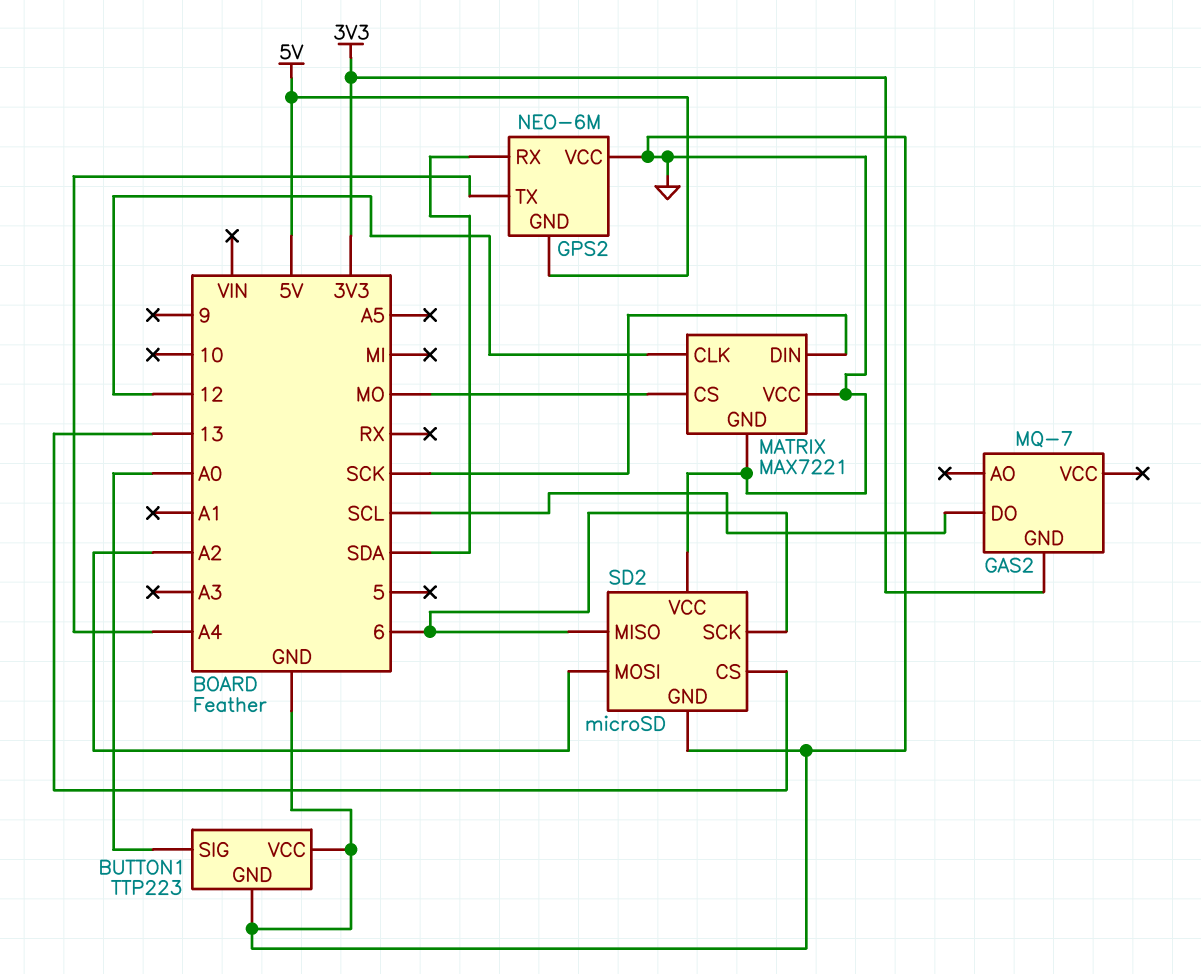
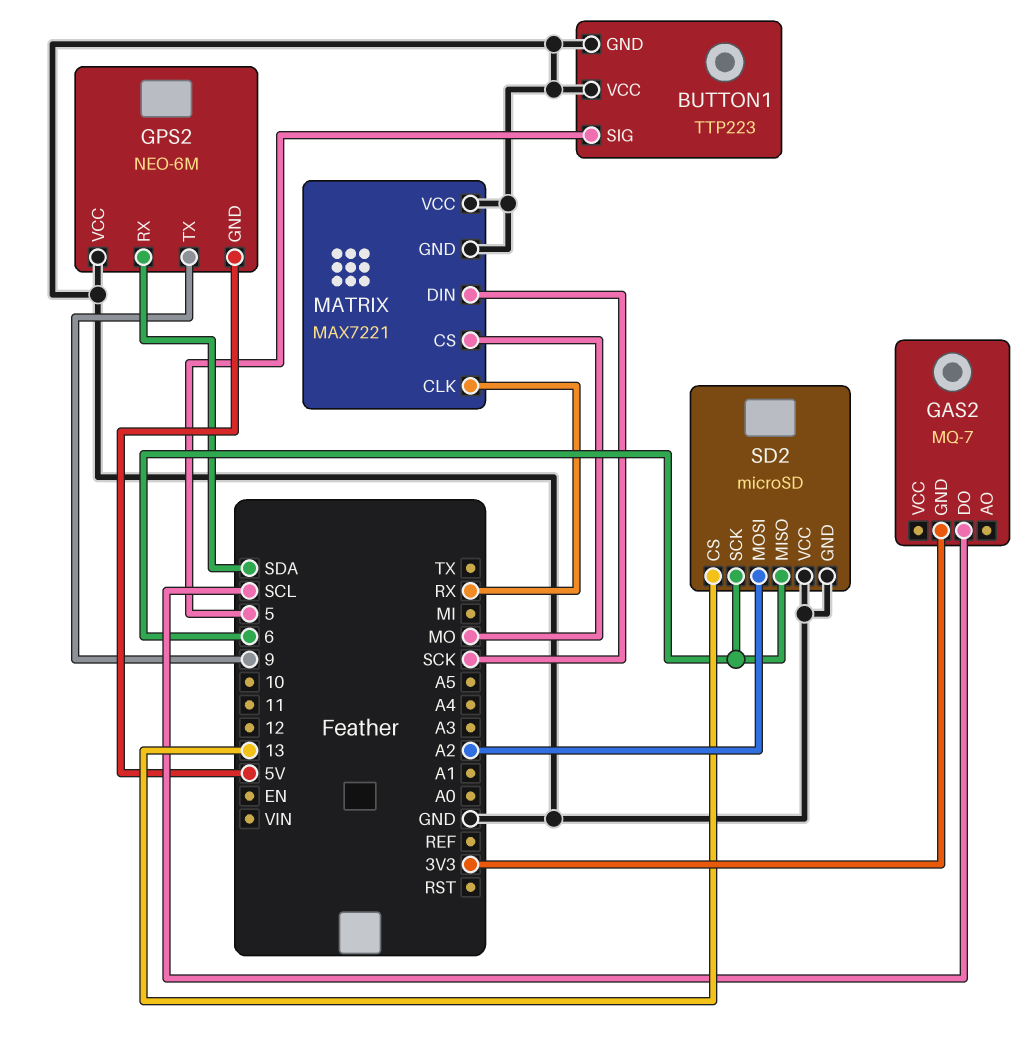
BUTTON1 pin SIG: A0 -> 5
GPS2 pin TX: A4 -> 9
MATRIX pin CLK: 12 -> RX

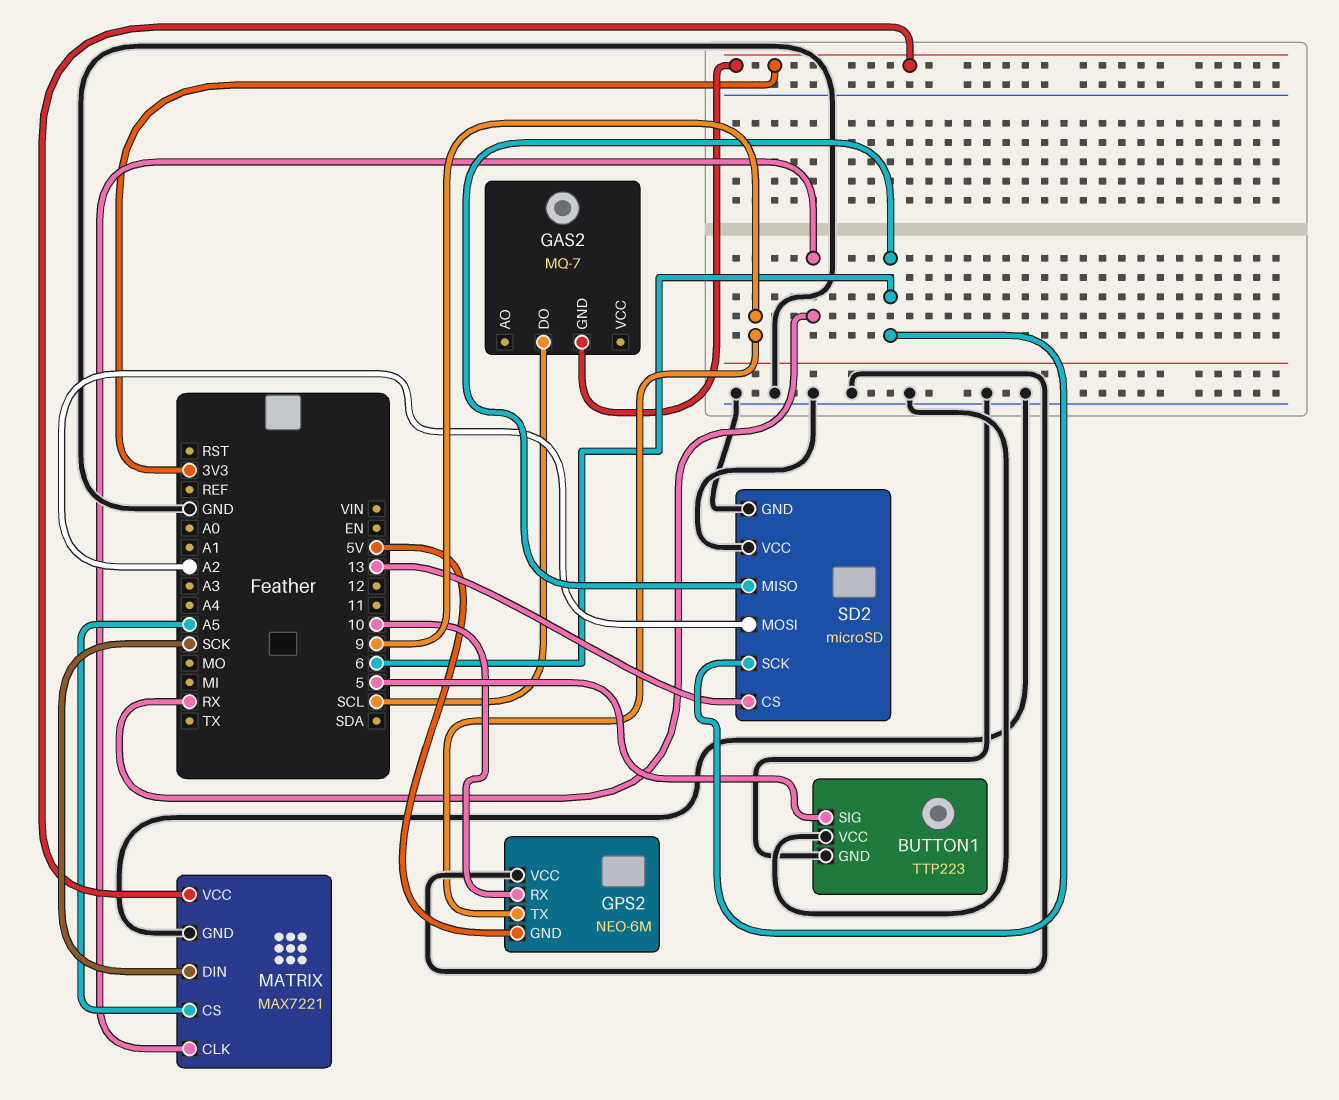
GPS2 pin RX: SDA -> 10
MATRIX pin CS: MO -> A5
MATRIX pin VCC: GND -> 3V3

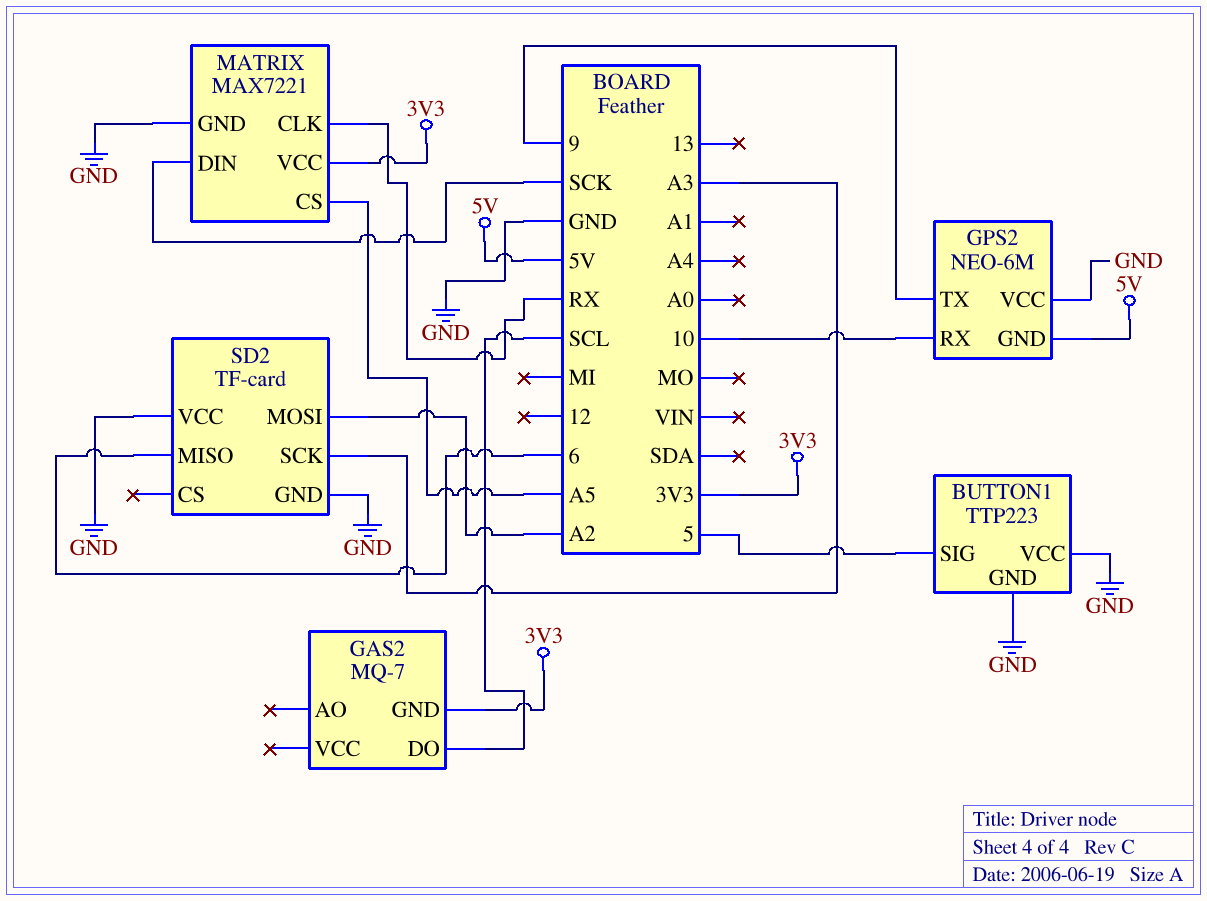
SD2: microSD -> TF-card
SD2 pin CS: 13 -> none
SD2 pin SCK: 6 -> A3

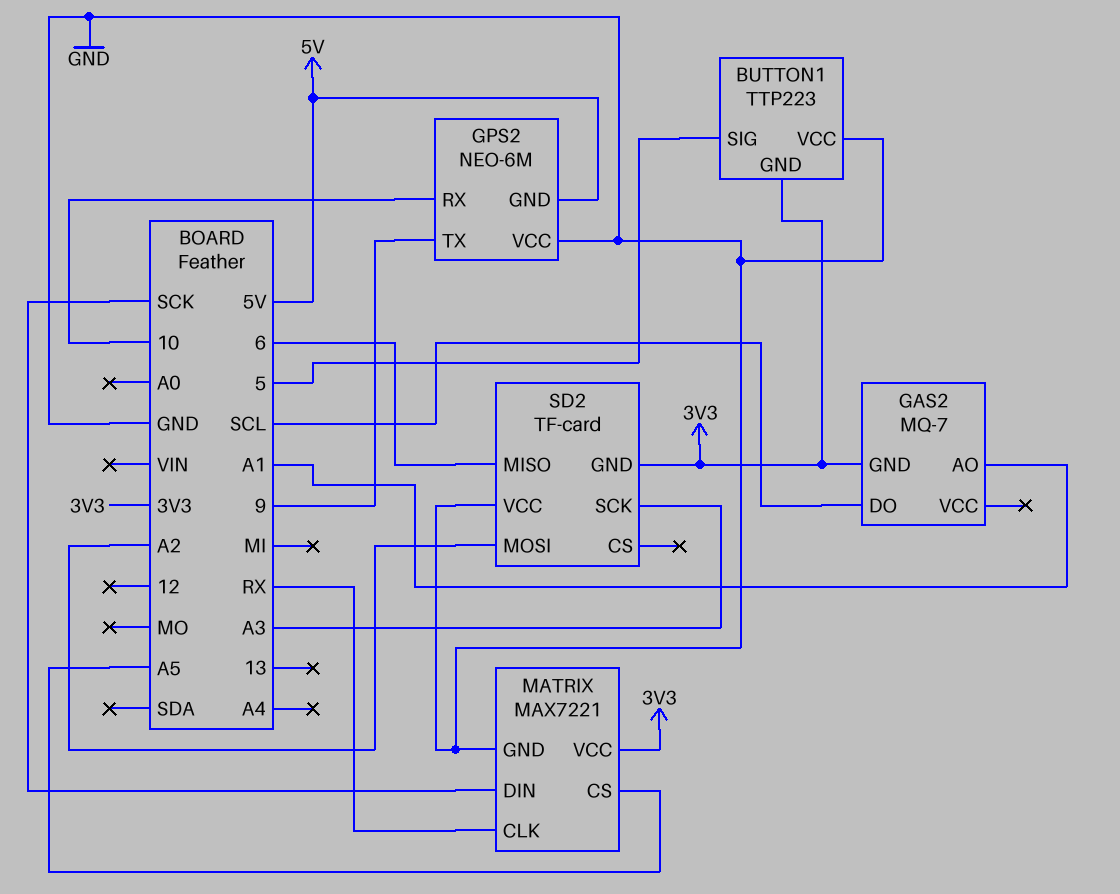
BUTTON1 pin GND: GND -> 3V3
GAS2 pin AO: none -> A1
SD2 pin GND: GND -> 3V3

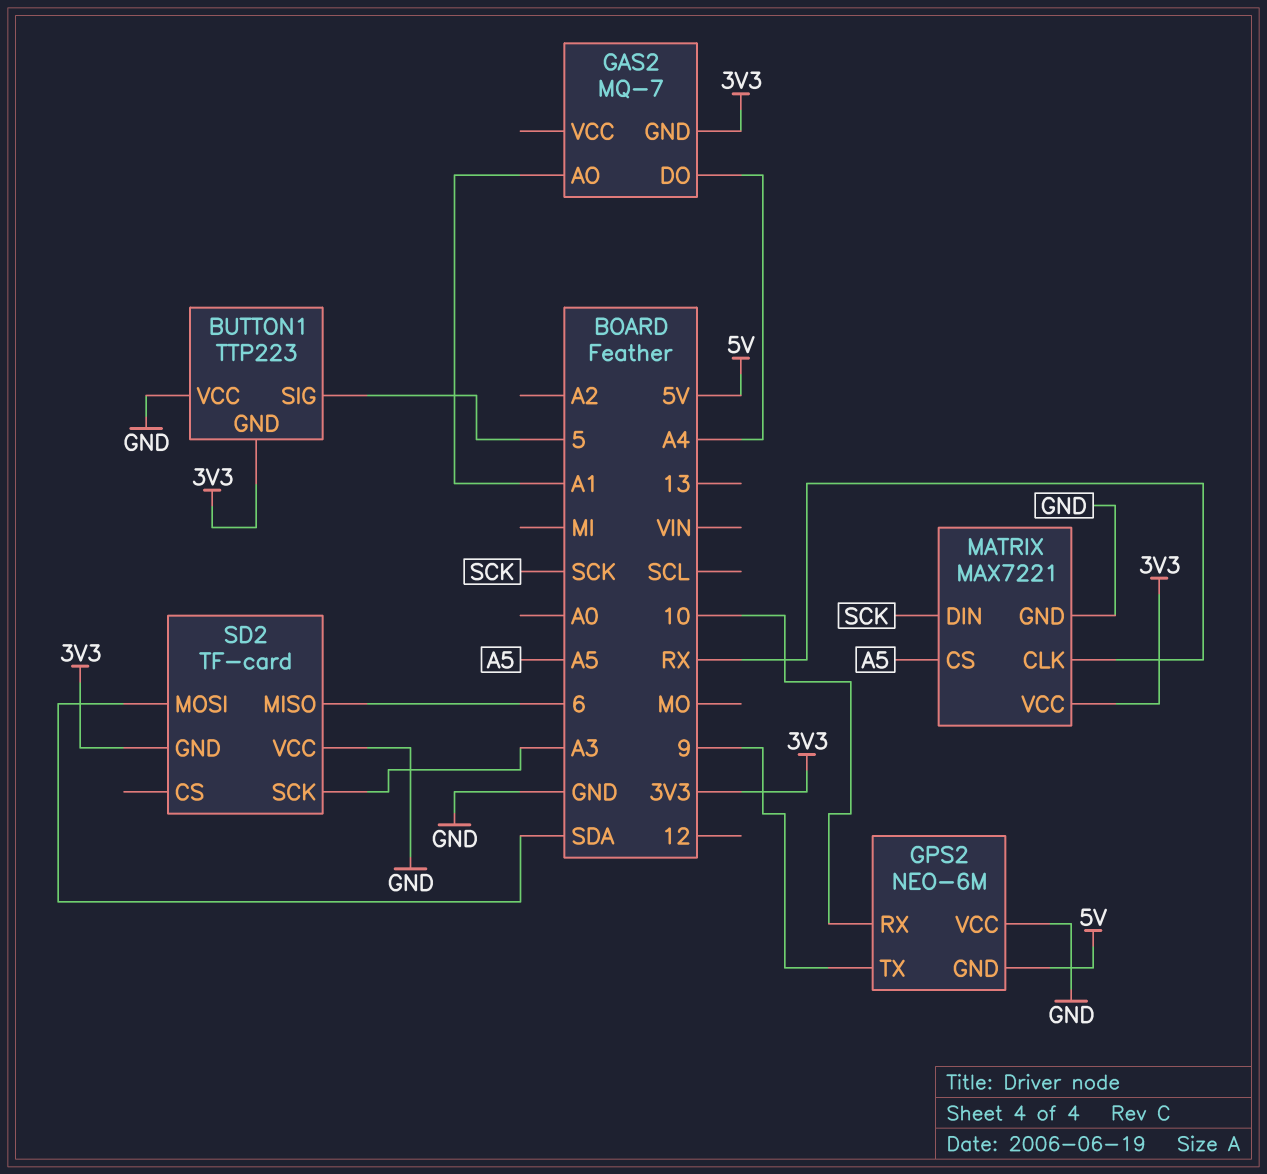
GAS2 pin DO: SCL -> A4
SD2 pin MOSI: A2 -> SDA

